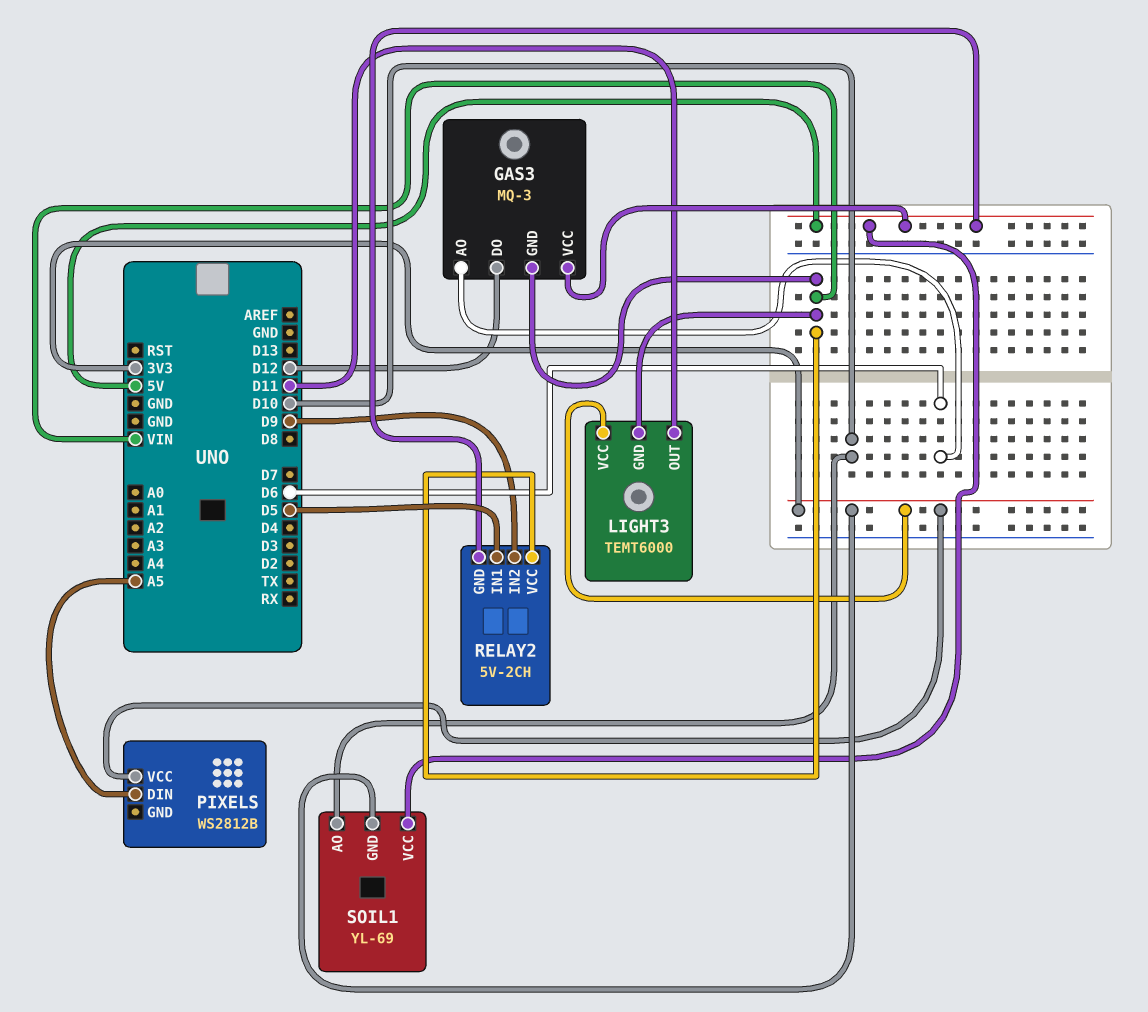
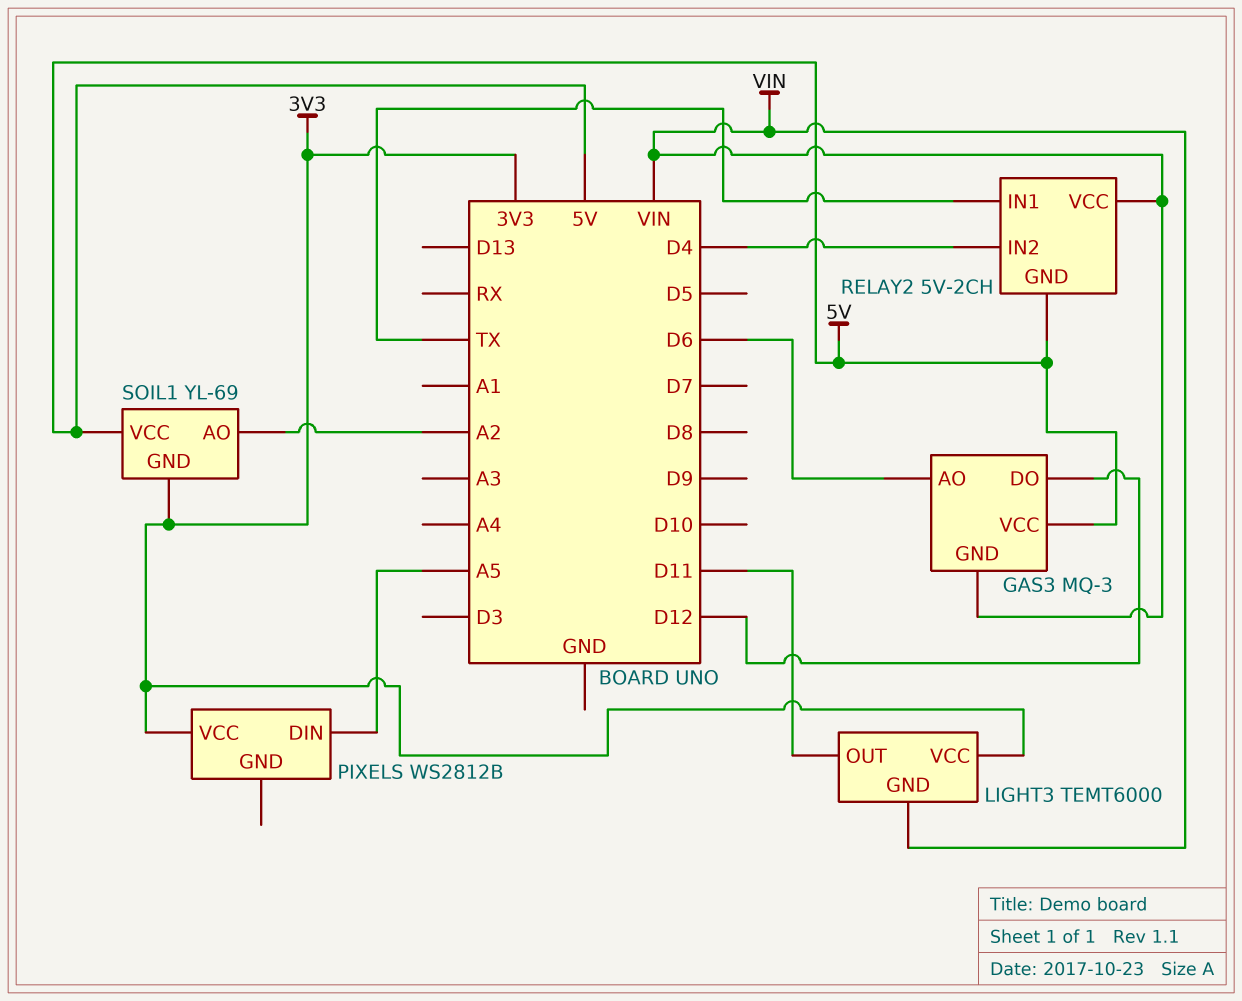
RELAY2 pin IN1: D5 -> TX
RELAY2 pin IN2: D9 -> D4
SOIL1 pin AO: D10 -> A2

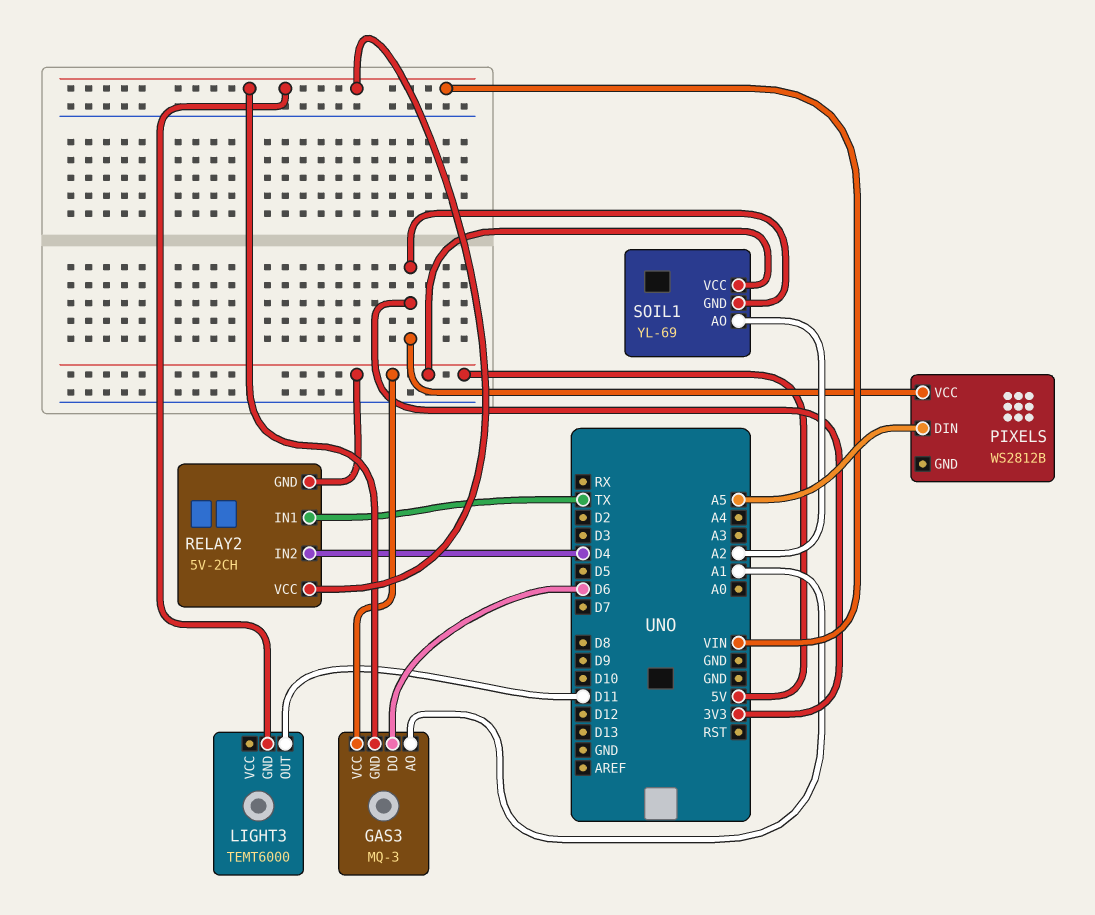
GAS3 pin AO: D6 -> A1
GAS3 pin DO: D12 -> D6
LIGHT3 pin VCC: 3V3 -> none

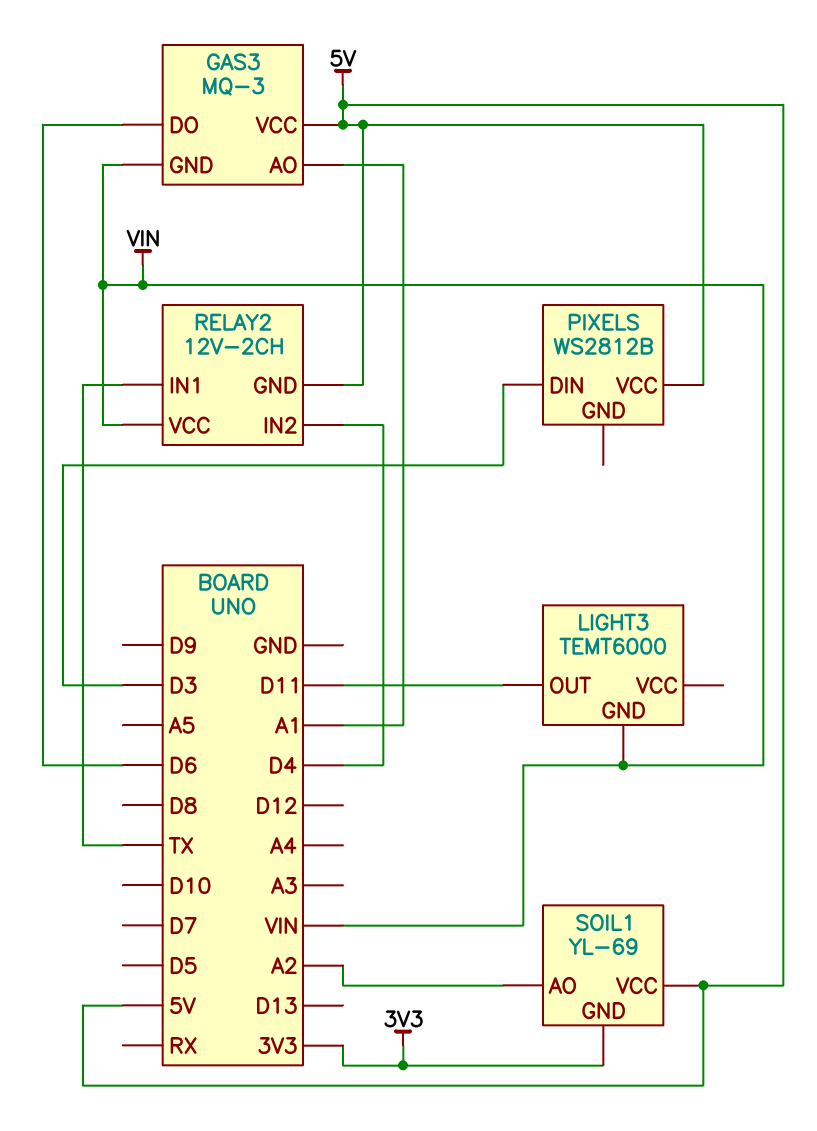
PIXELS pin DIN: A5 -> D3
PIXELS pin VCC: 3V3 -> 5V
RELAY2: 5V-2CH -> 12V-2CH

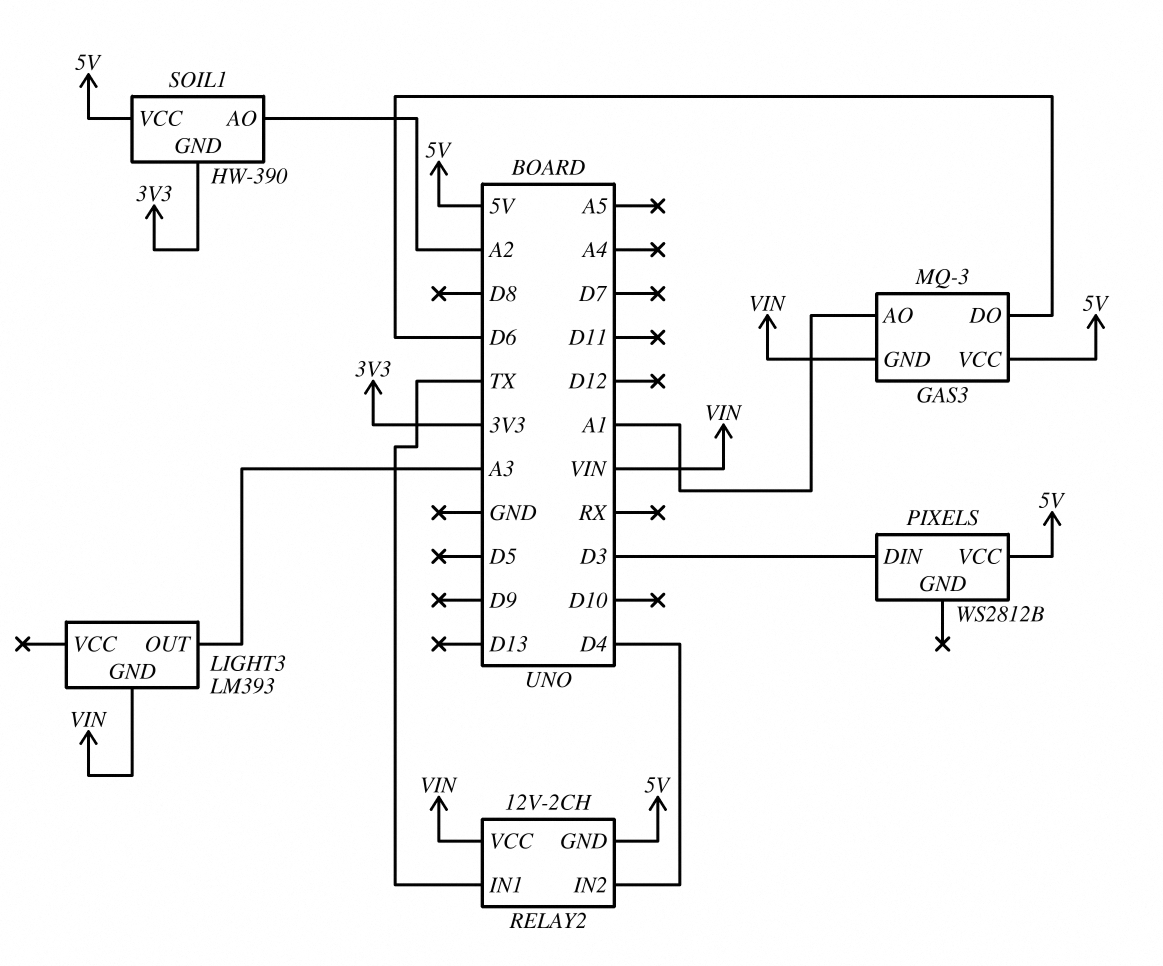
LIGHT3: TEMT6000 -> LM393
LIGHT3 pin OUT: D11 -> A3
SOIL1: YL-69 -> HW-390

